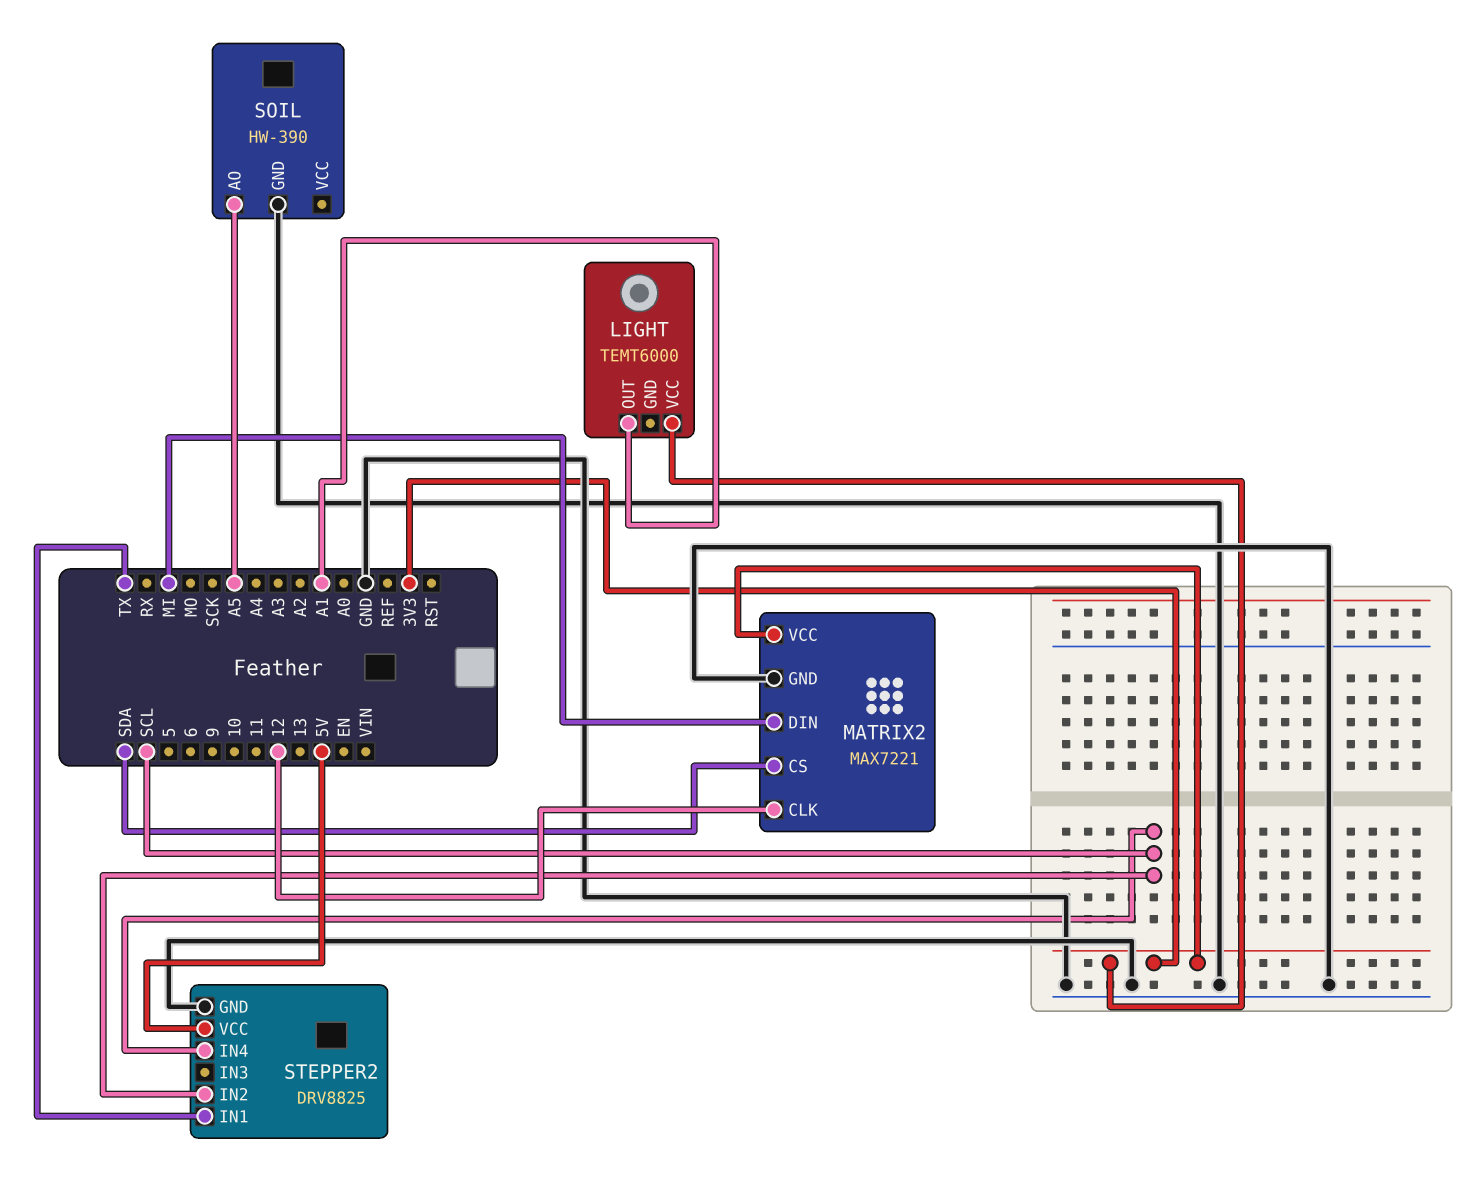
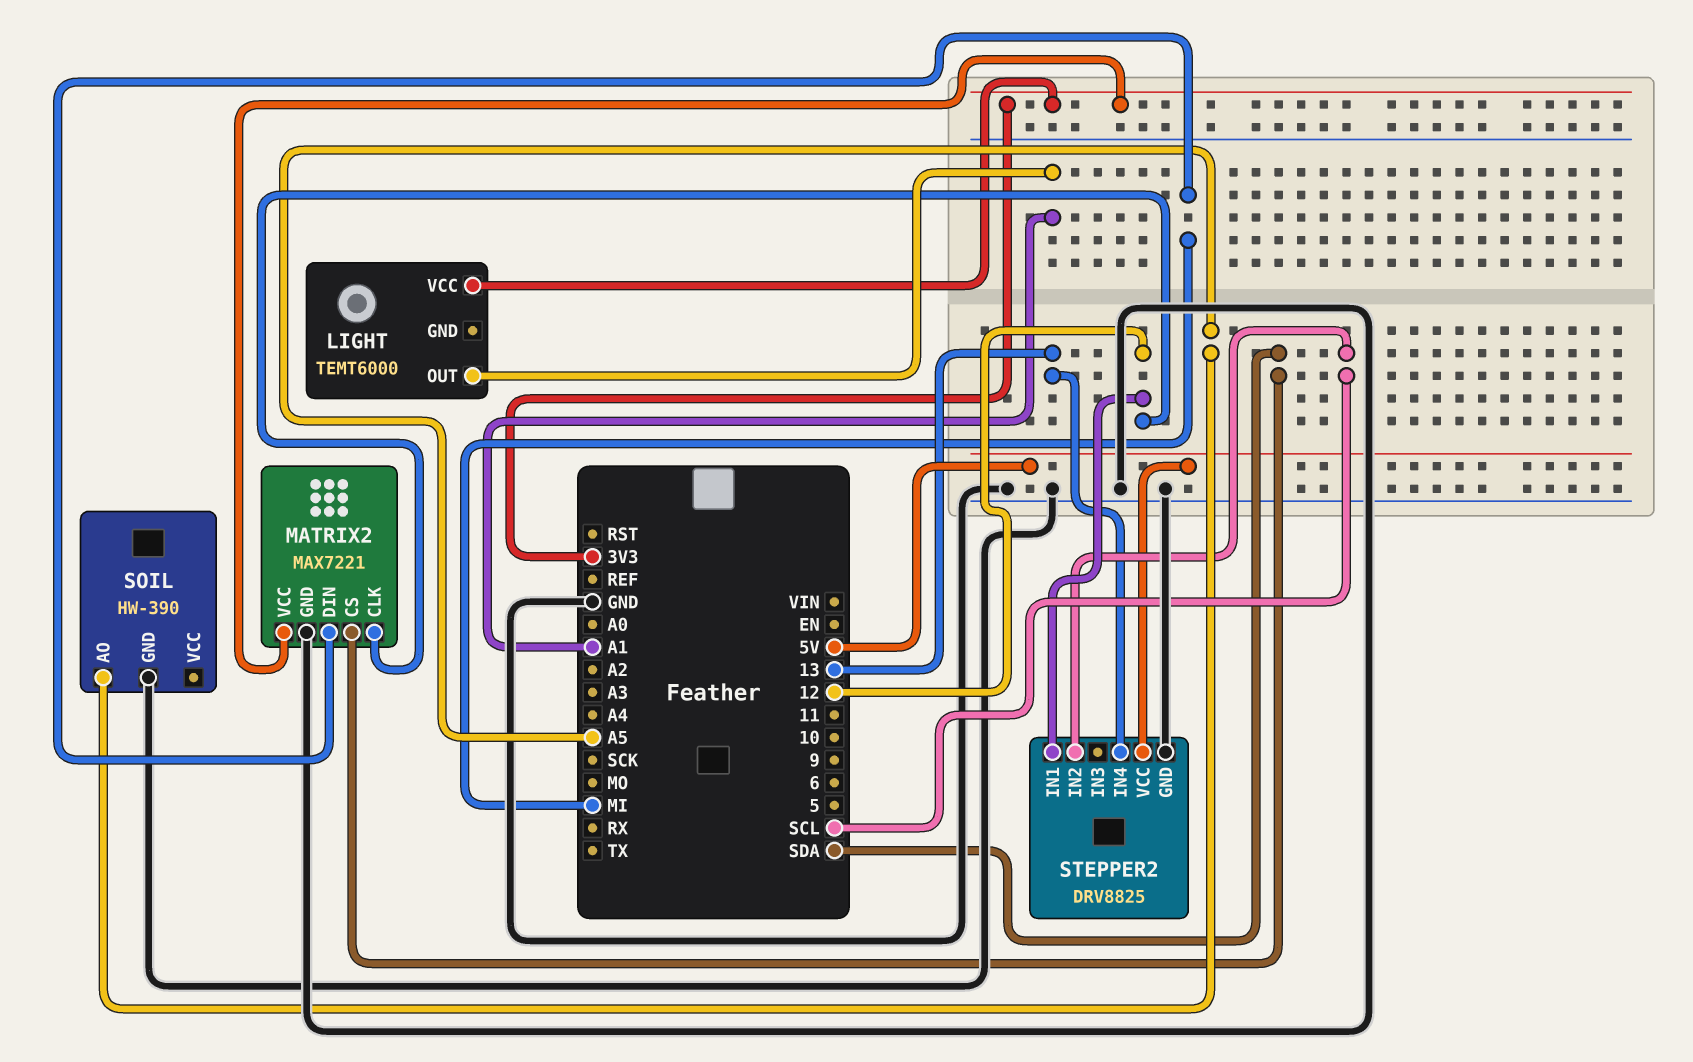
STEPPER2 pin IN1: TX -> 12
STEPPER2 pin IN4: SCL -> 13

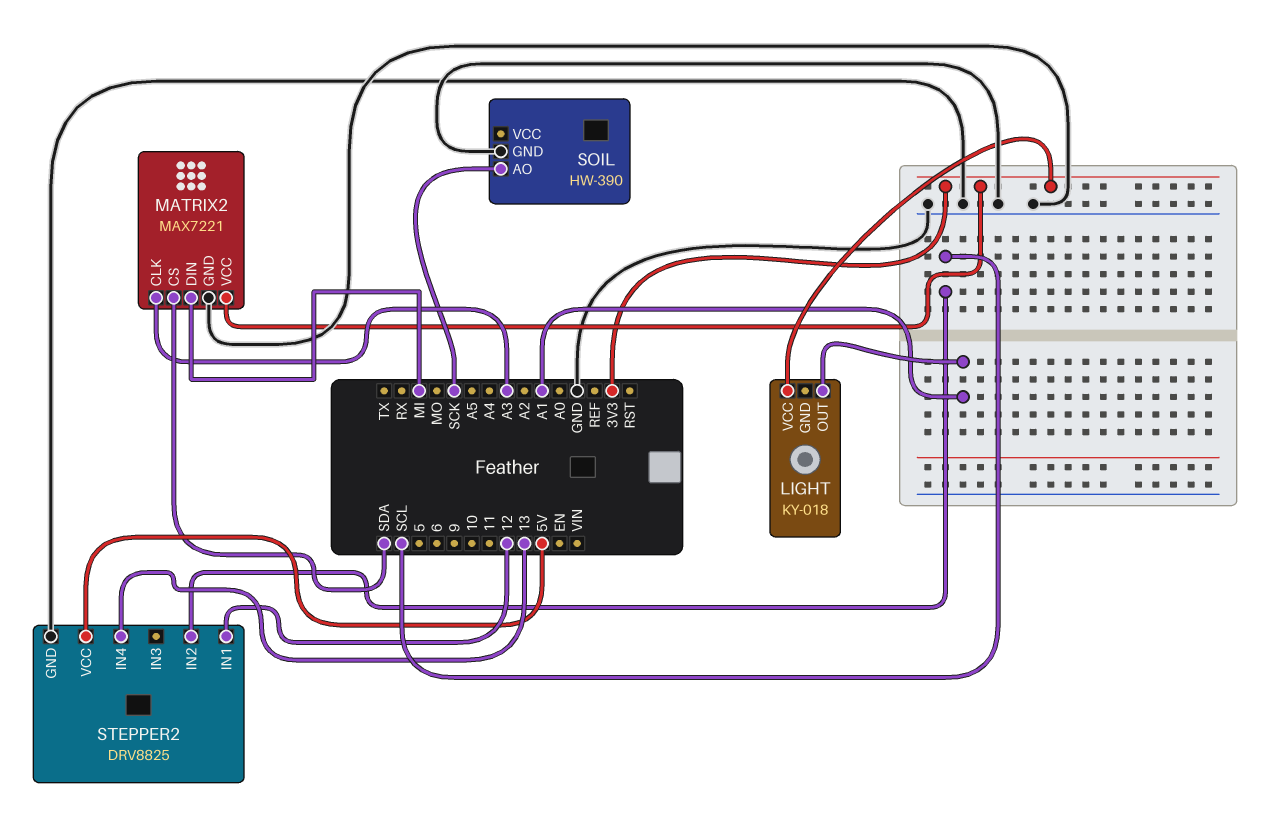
LIGHT: TEMT6000 -> KY-018
MATRIX2 pin CLK: 12 -> A3
SOIL pin AO: A5 -> SCK

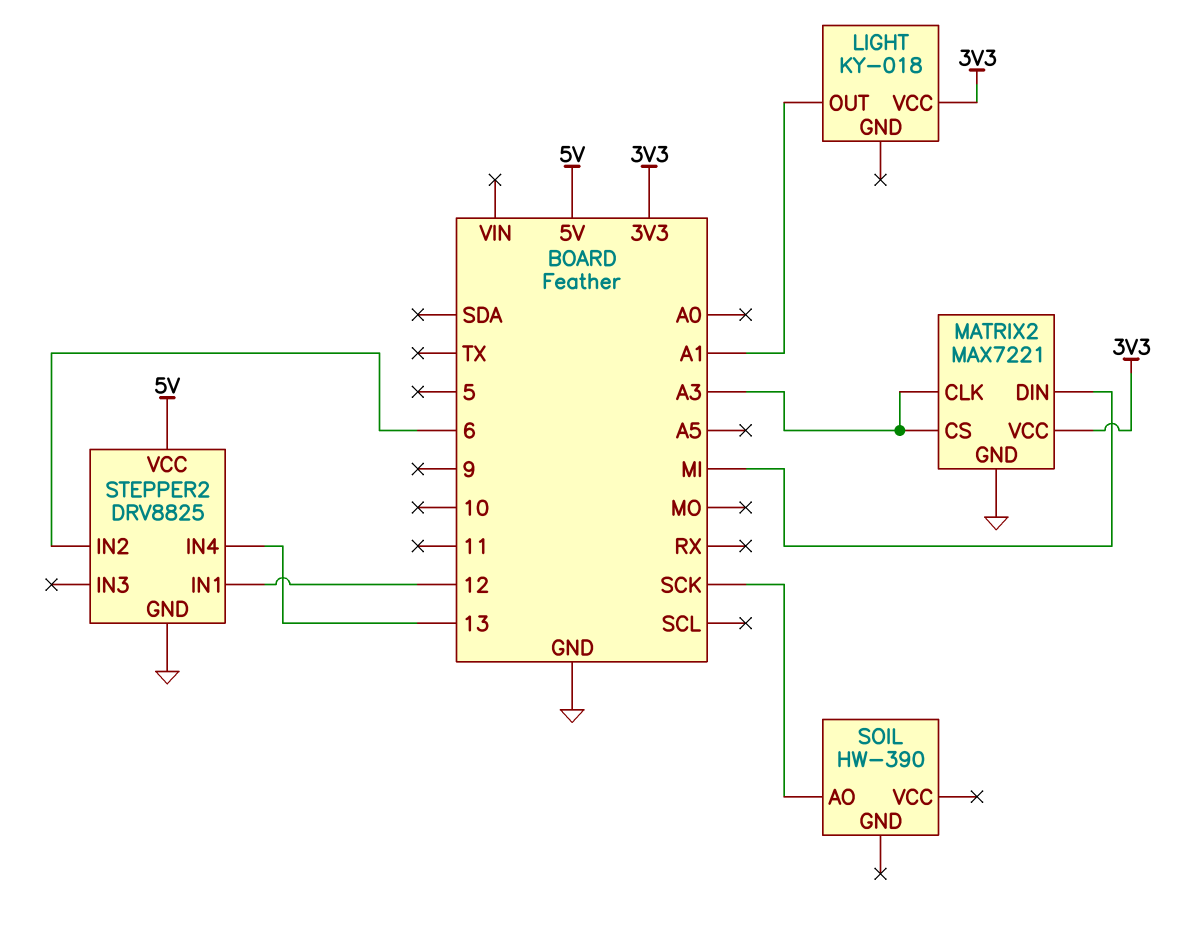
MATRIX2 pin CS: SDA -> A3
SOIL pin GND: GND -> none
STEPPER2 pin IN2: SCL -> 6

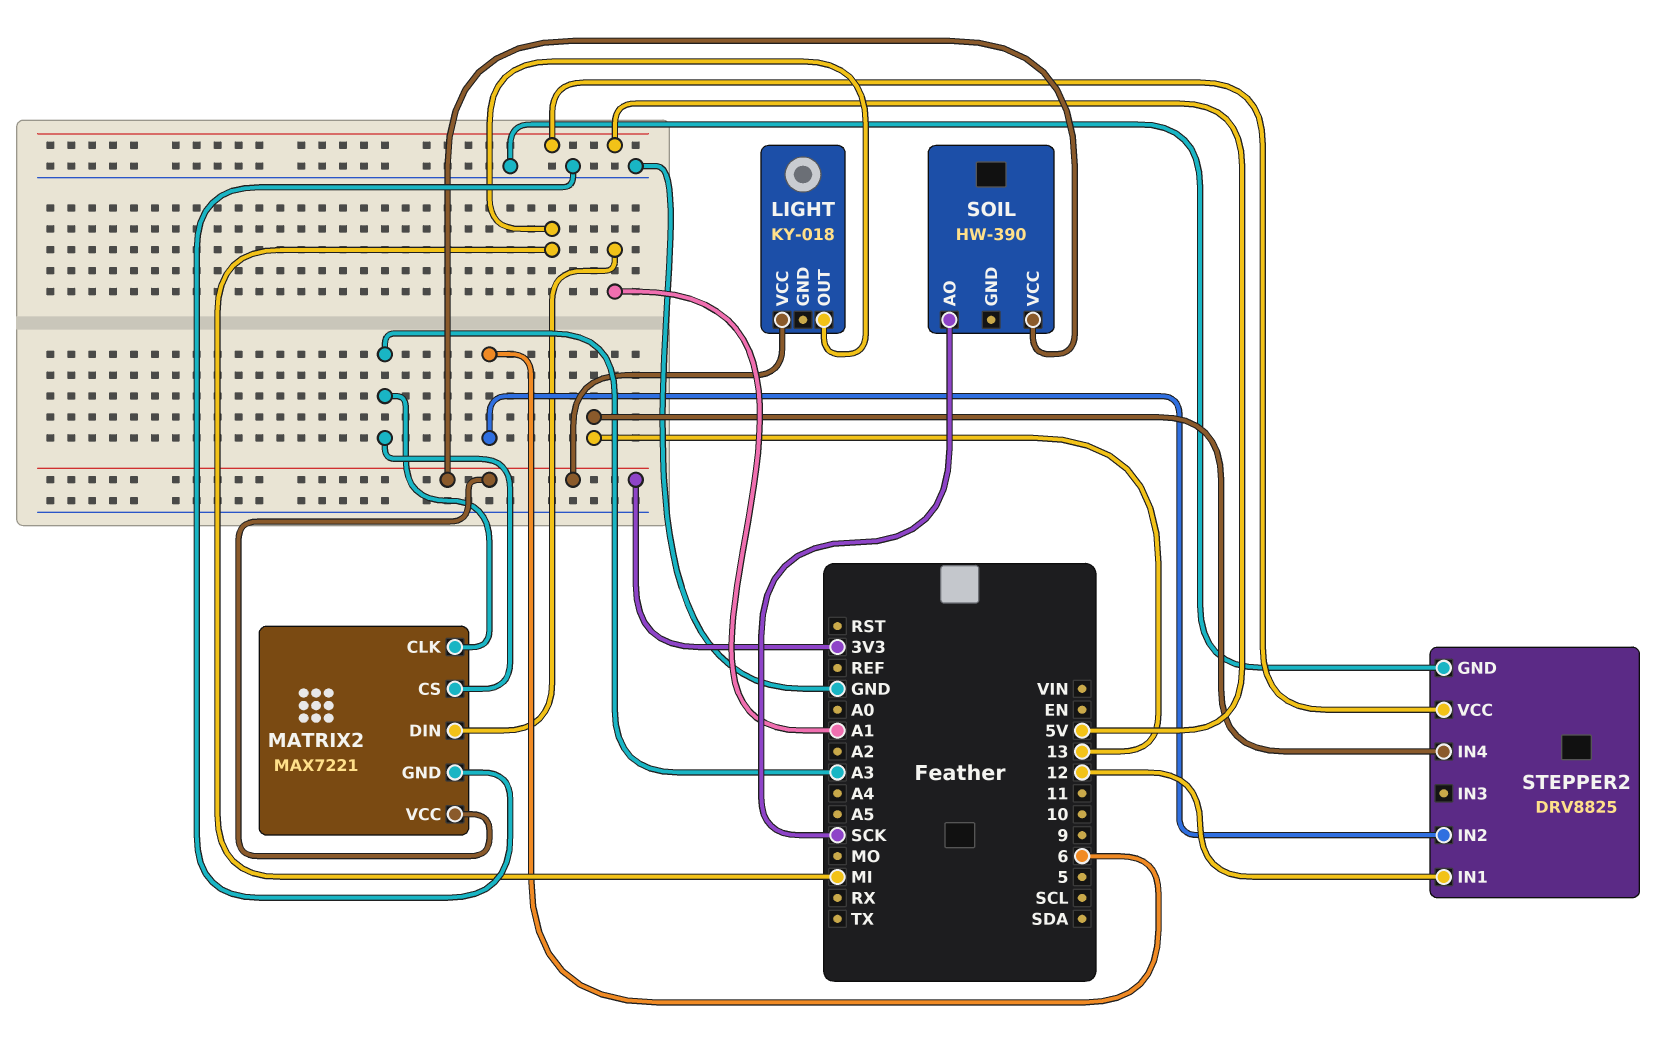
LIGHT pin OUT: A1 -> MI
MATRIX2 pin DIN: MI -> A1
SOIL pin VCC: none -> 3V3

